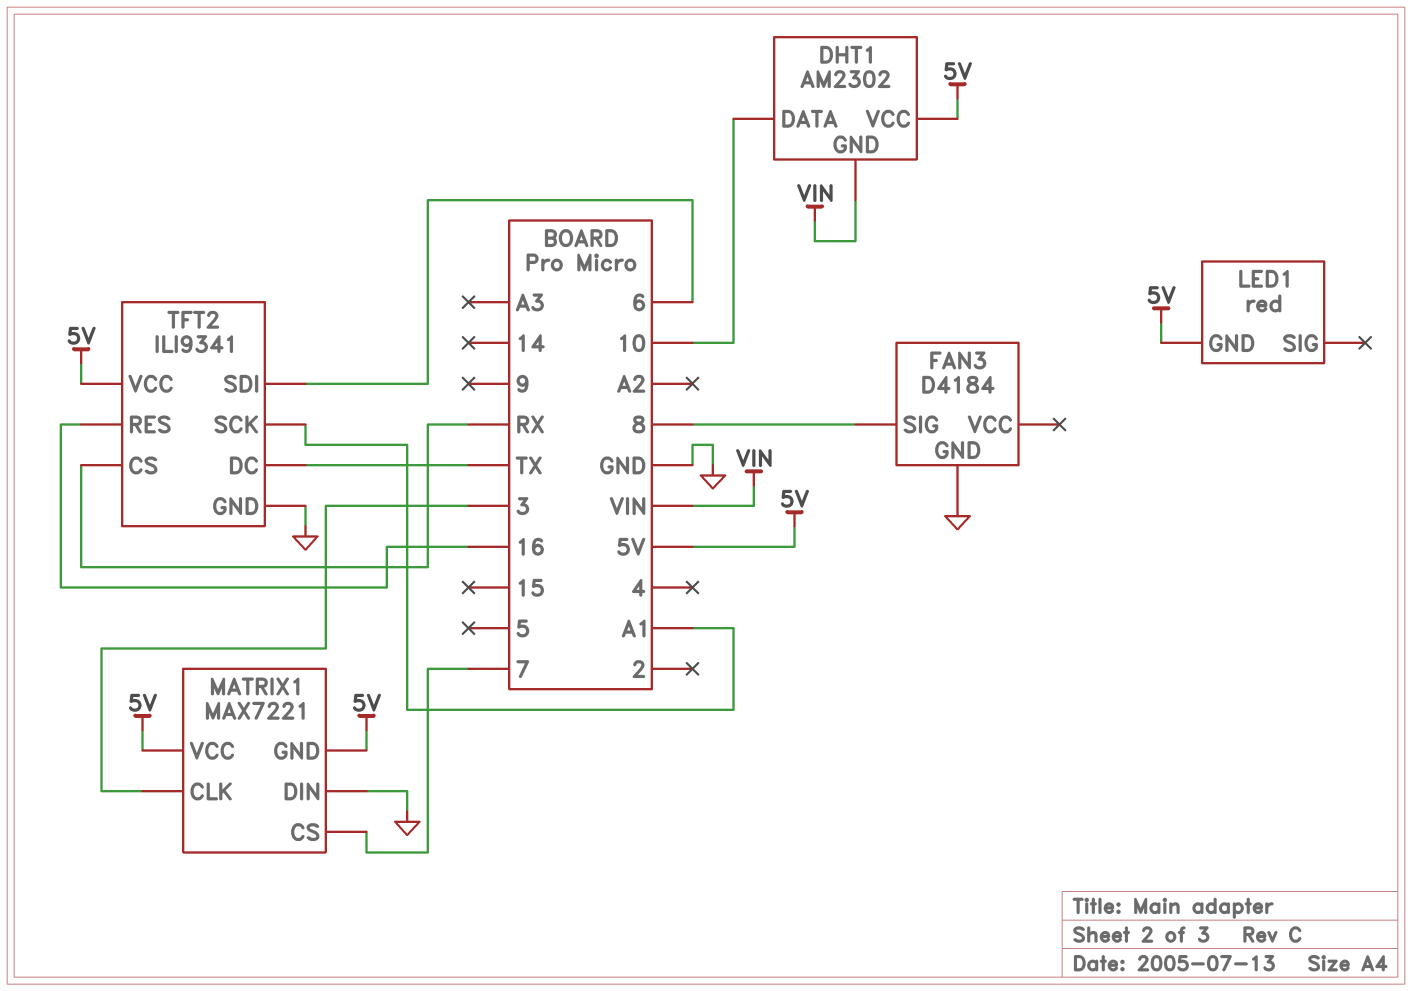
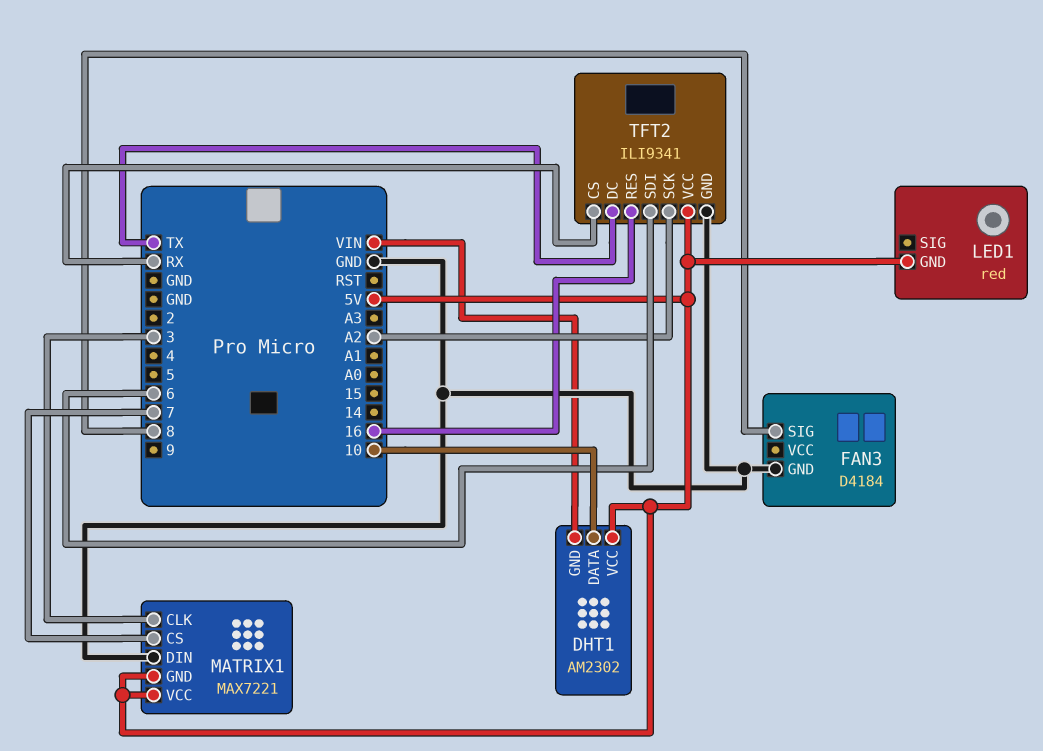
TFT2 pin SCK: A1 -> A2

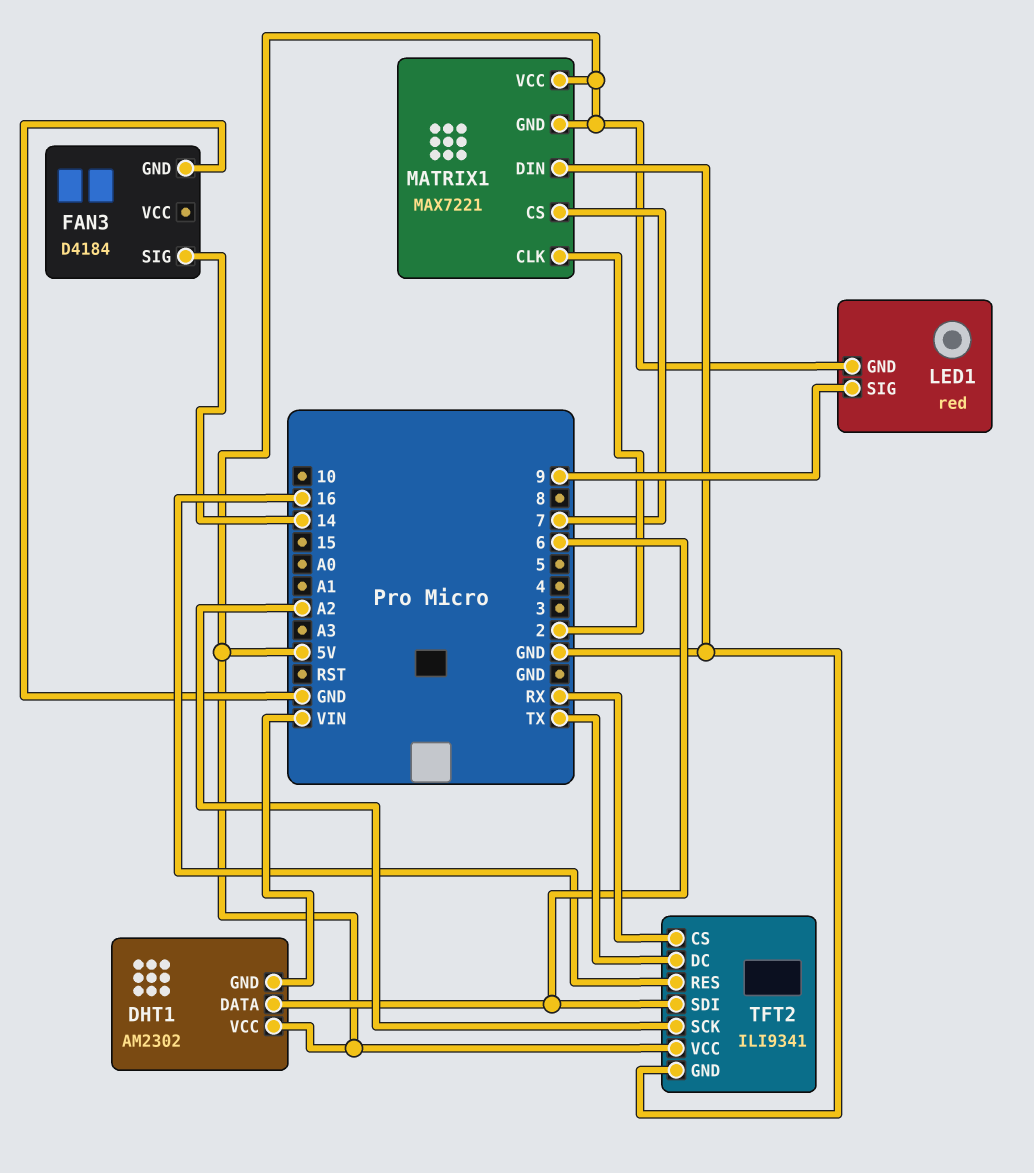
DHT1 pin DATA: 10 -> 6
FAN3 pin SIG: 8 -> 14
LED1 pin SIG: none -> 9
MATRIX1 pin CLK: 3 -> 2

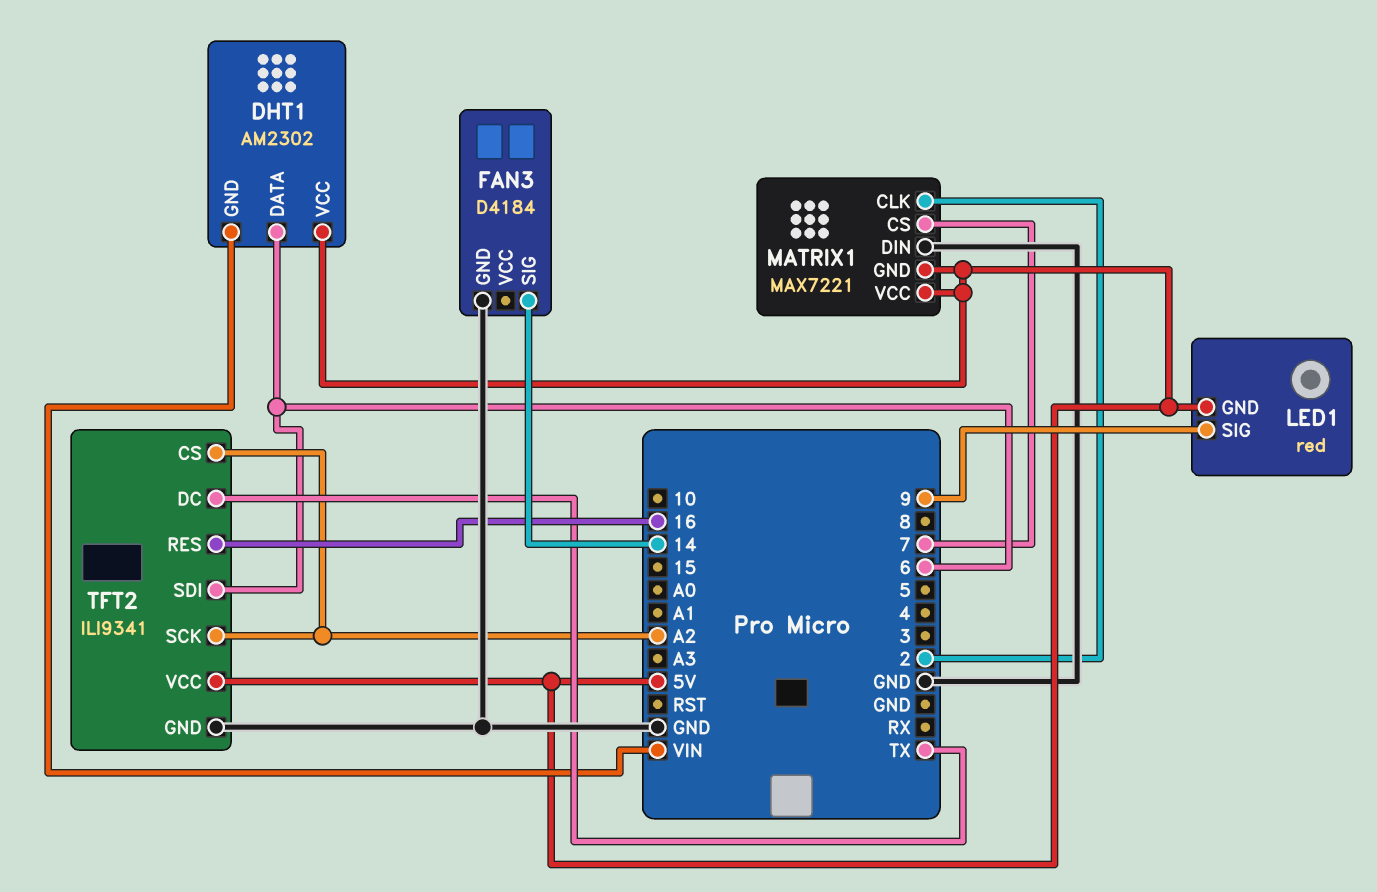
TFT2 pin CS: RX -> A2

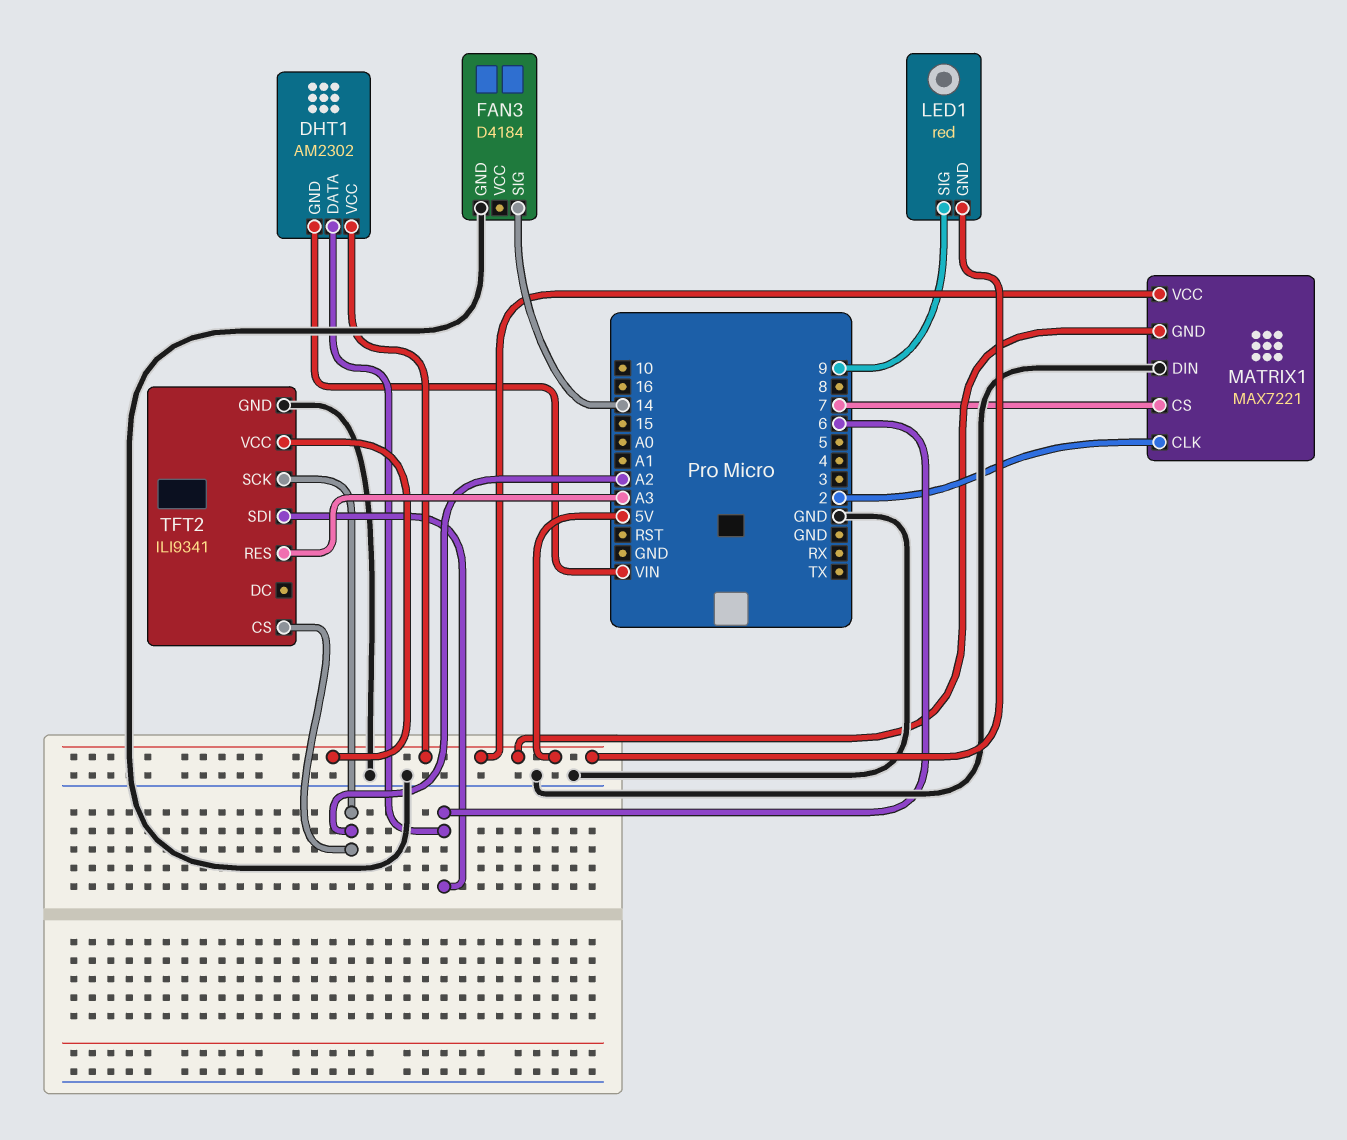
TFT2 pin DC: TX -> none
TFT2 pin RES: 16 -> A3

